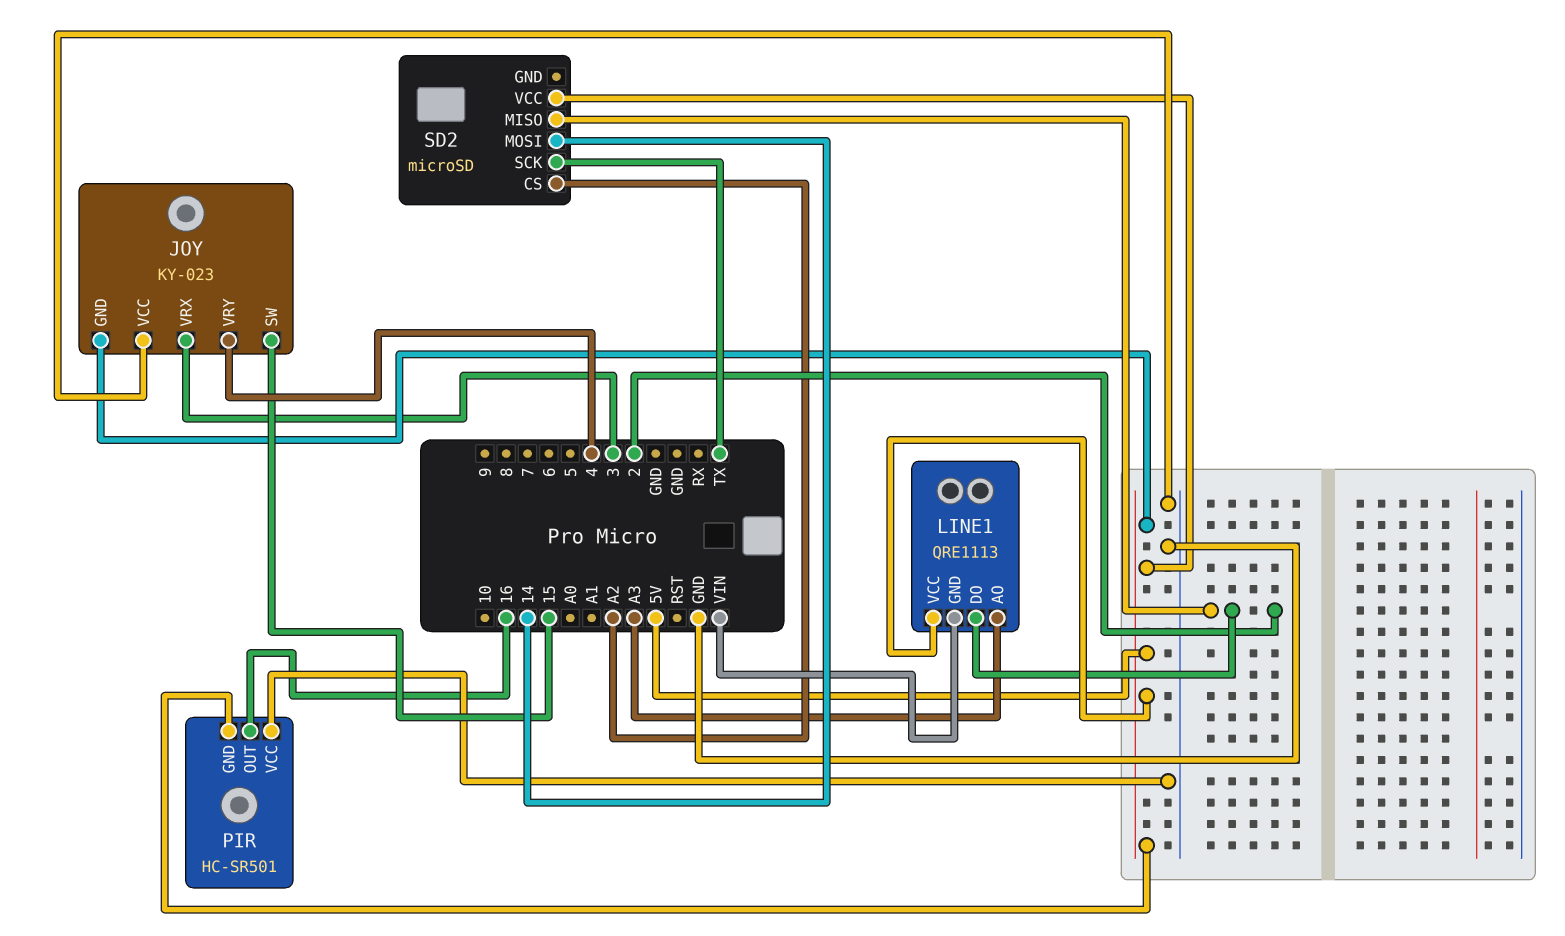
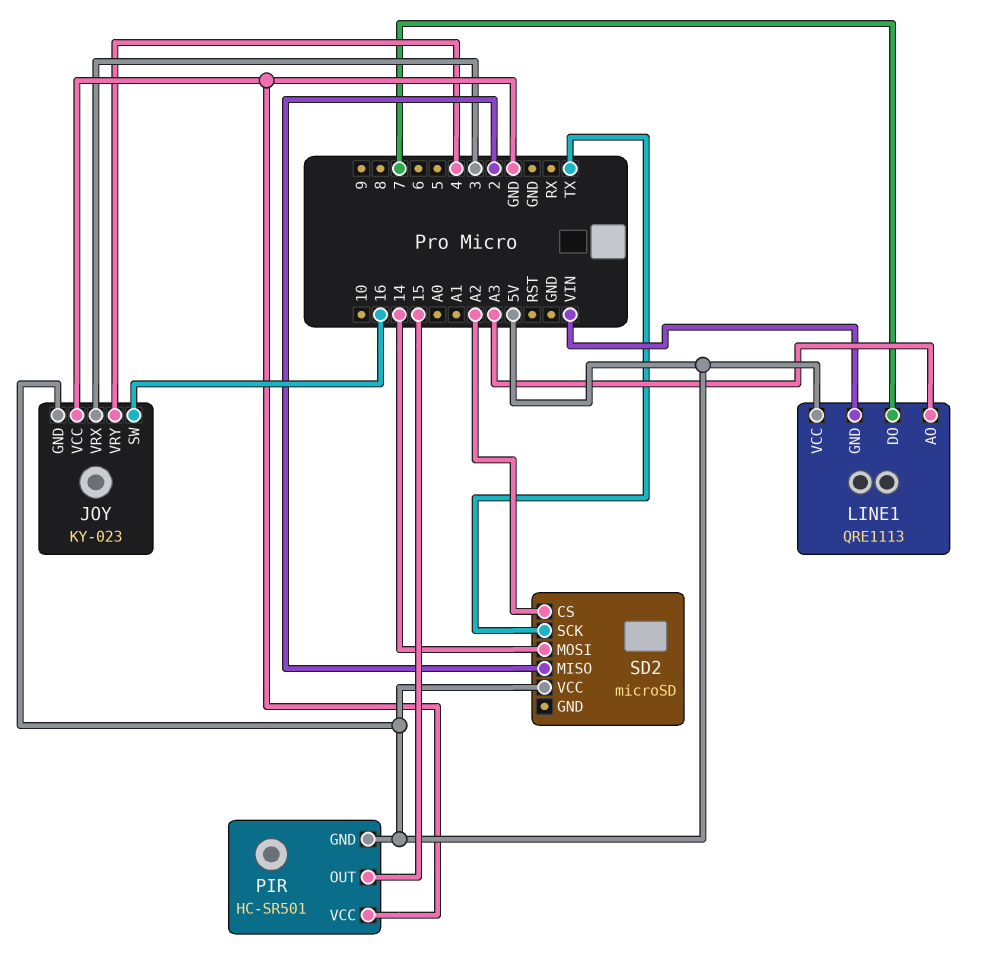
JOY pin SW: 15 -> 16
LINE1 pin DO: 2 -> 7
PIR pin OUT: 16 -> 15

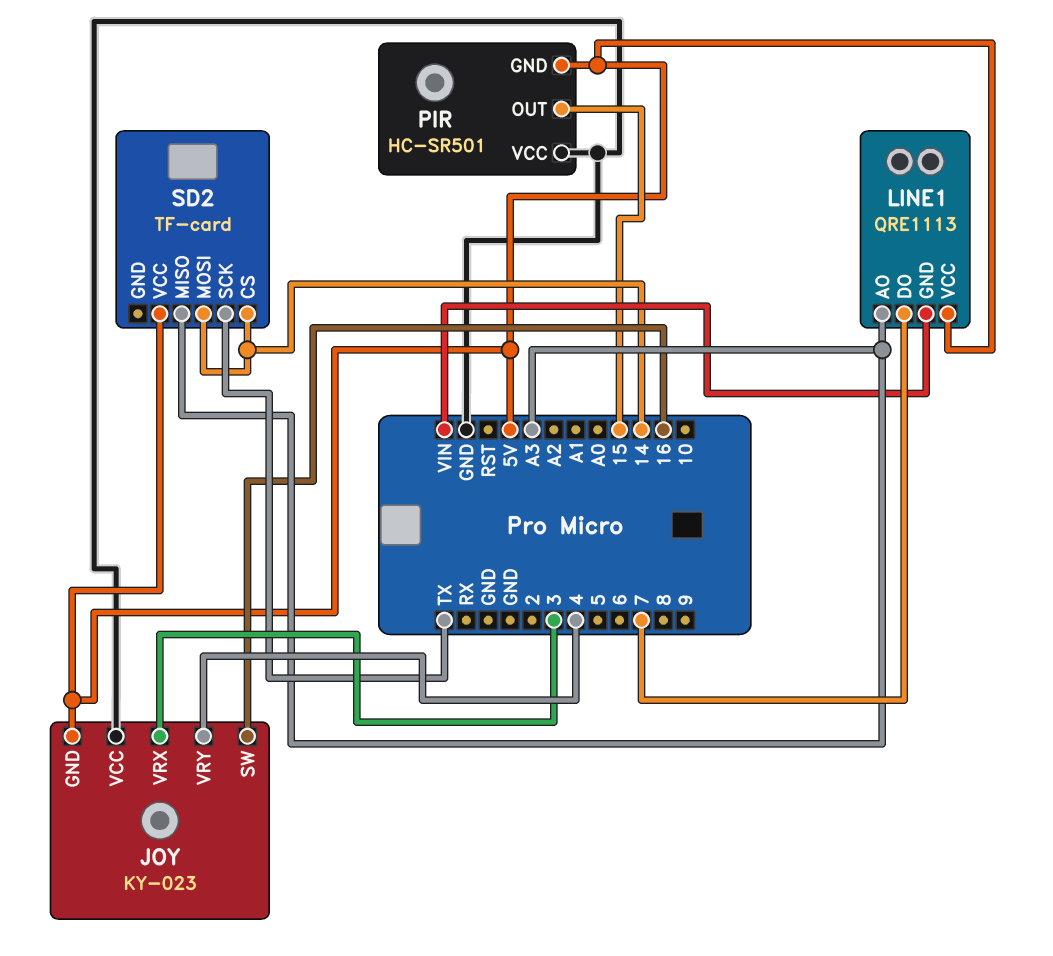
SD2: microSD -> TF-card
SD2 pin CS: A2 -> 14
SD2 pin MISO: 2 -> A3

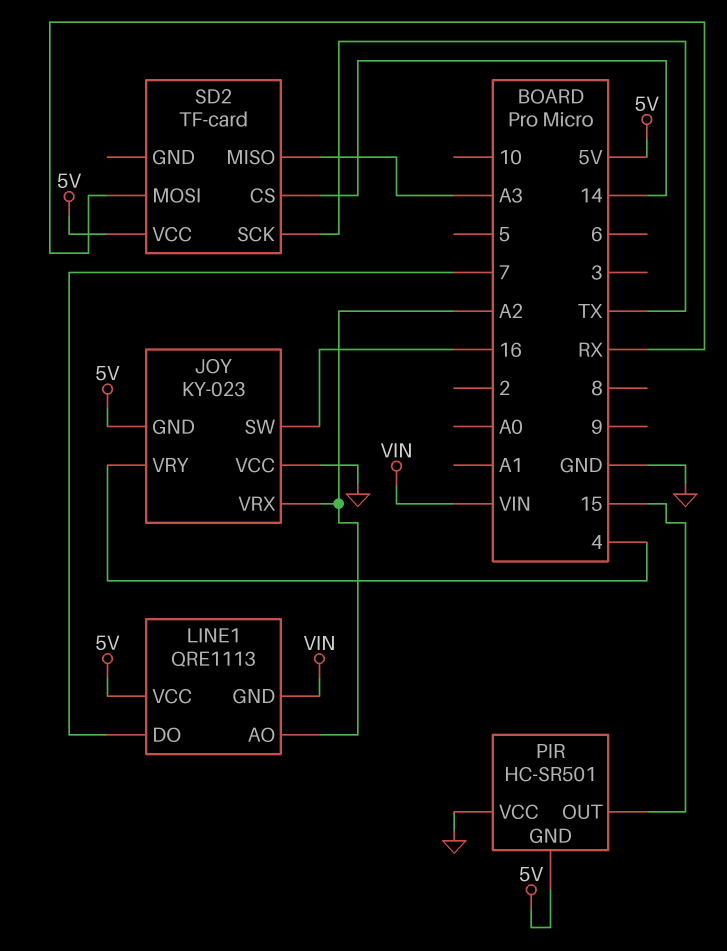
JOY pin VRX: 3 -> A2
LINE1 pin AO: A3 -> A2
SD2 pin MOSI: 14 -> RX

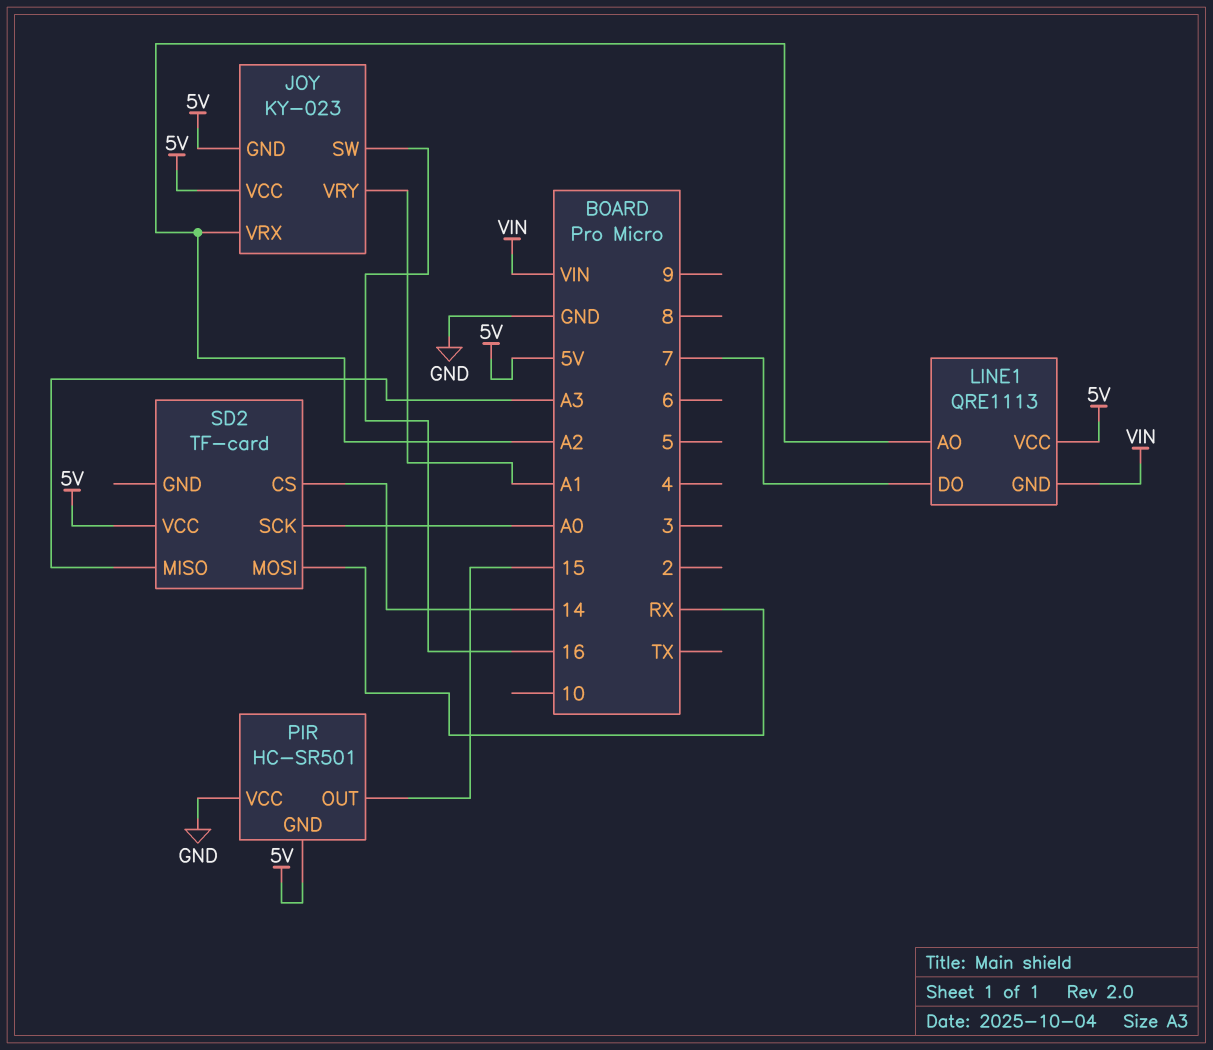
JOY pin VCC: GND -> 5V
JOY pin VRY: 4 -> A1
SD2 pin SCK: TX -> A0

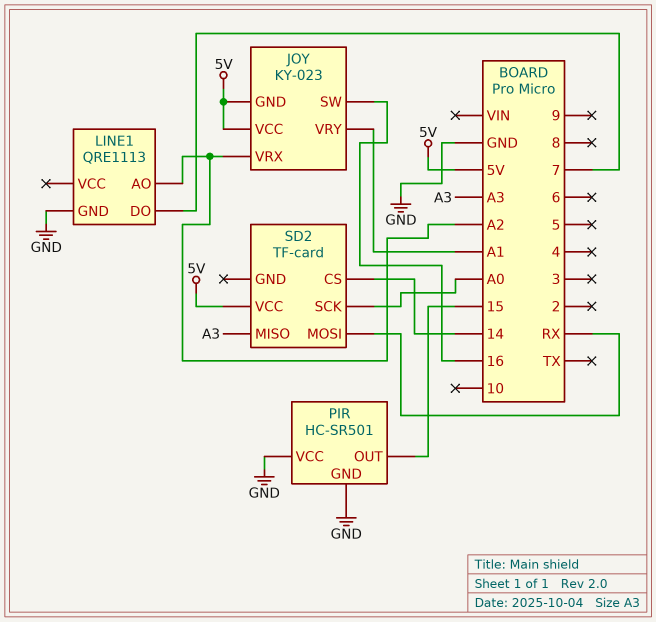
LINE1 pin GND: VIN -> GND
LINE1 pin VCC: 5V -> none
PIR pin GND: 5V -> GND

